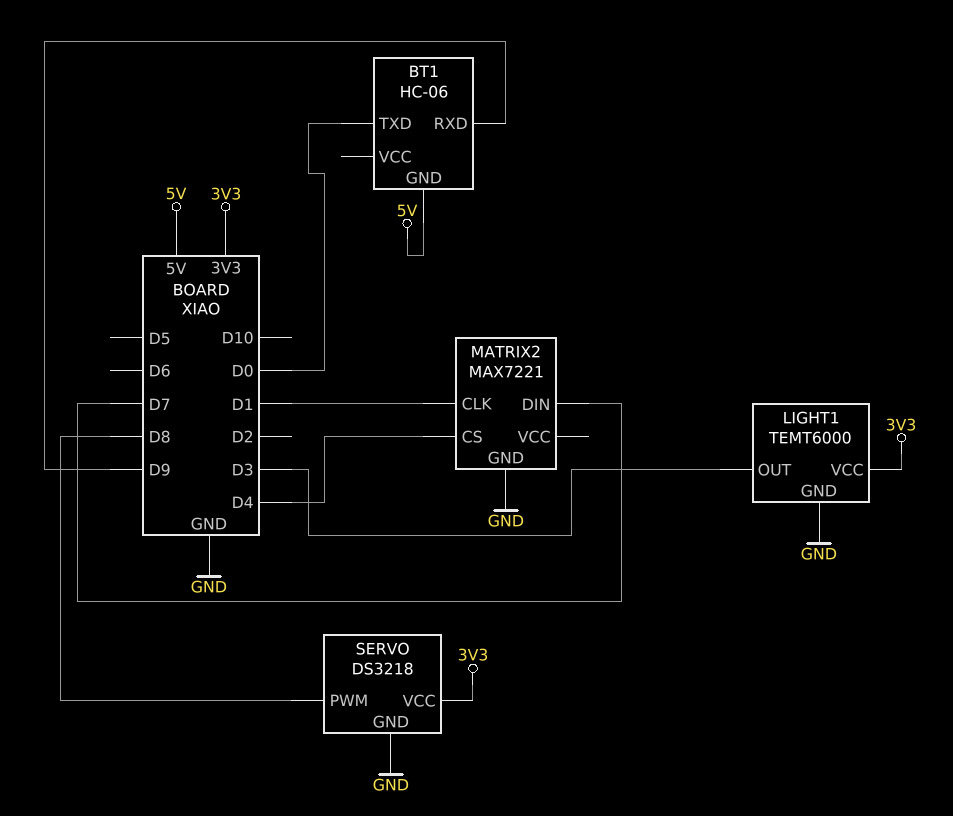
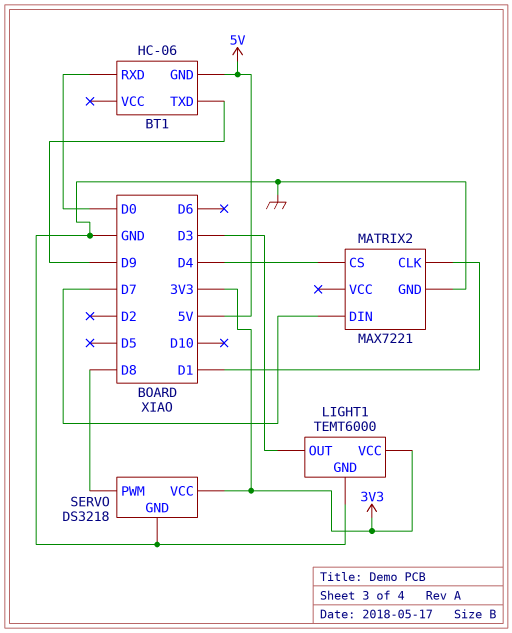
BT1 pin RXD: D9 -> D0
BT1 pin TXD: D0 -> D9

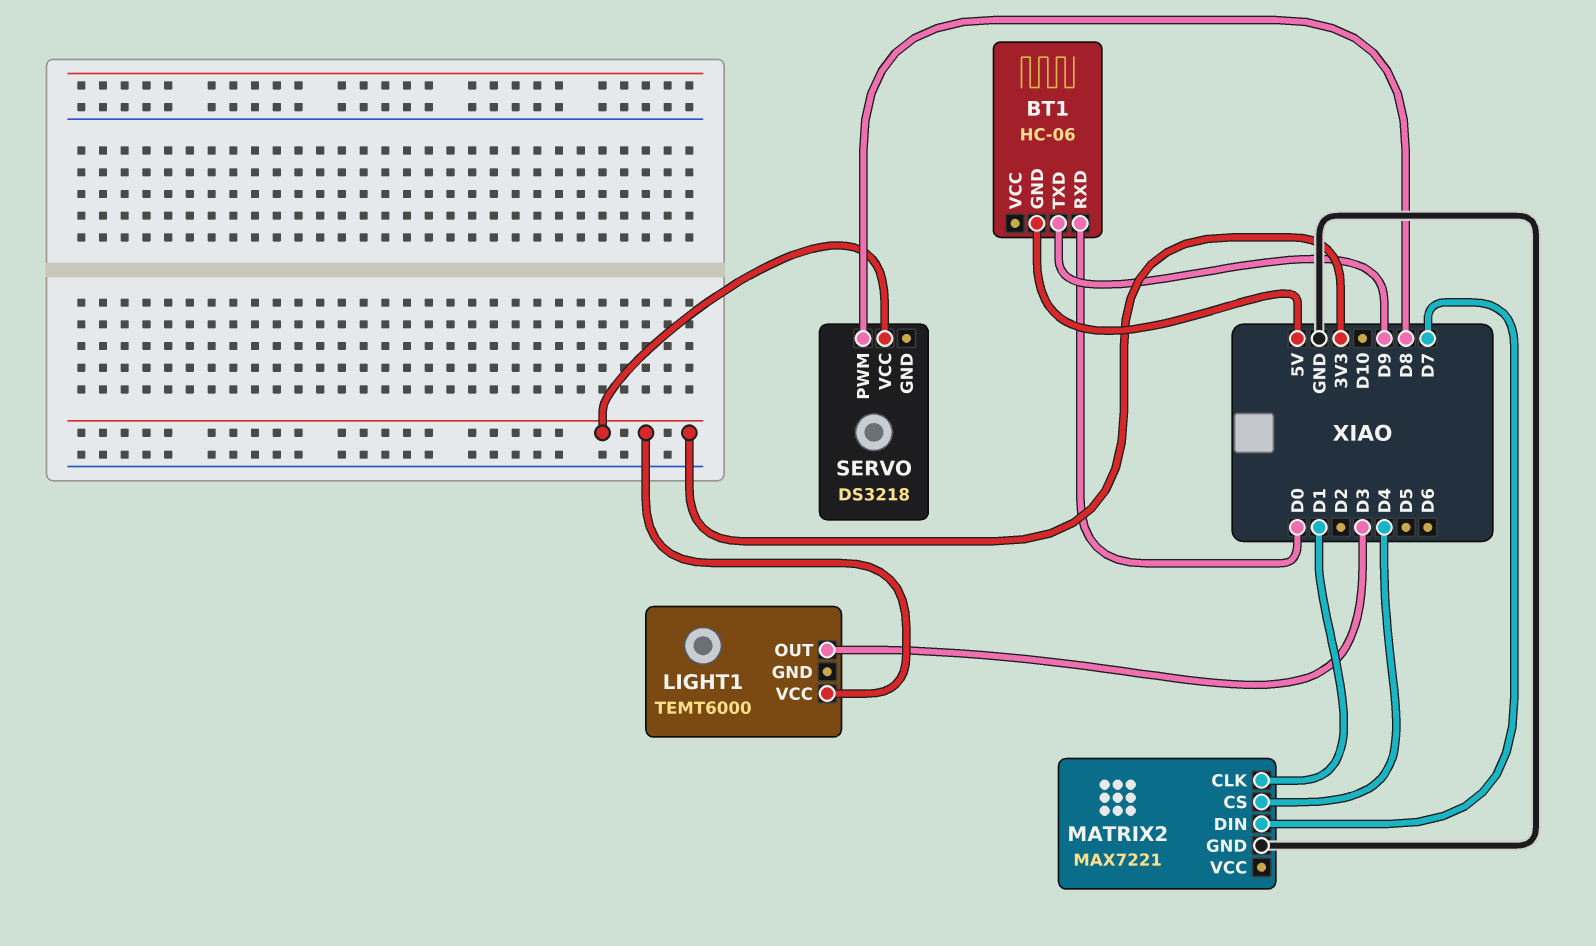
LIGHT1 pin GND: GND -> none
SERVO pin GND: GND -> none

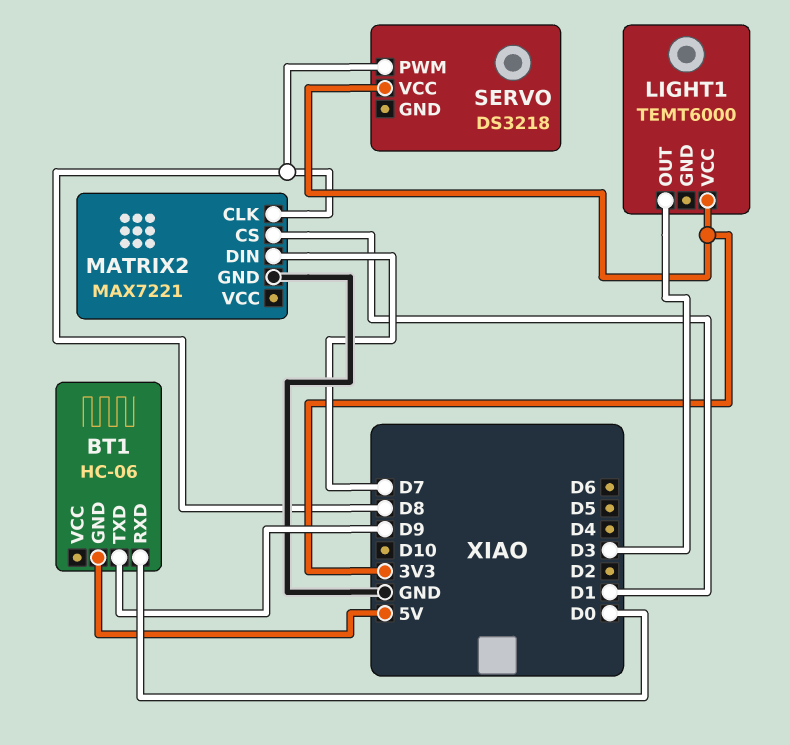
MATRIX2 pin CLK: D1 -> D8
MATRIX2 pin CS: D4 -> D1

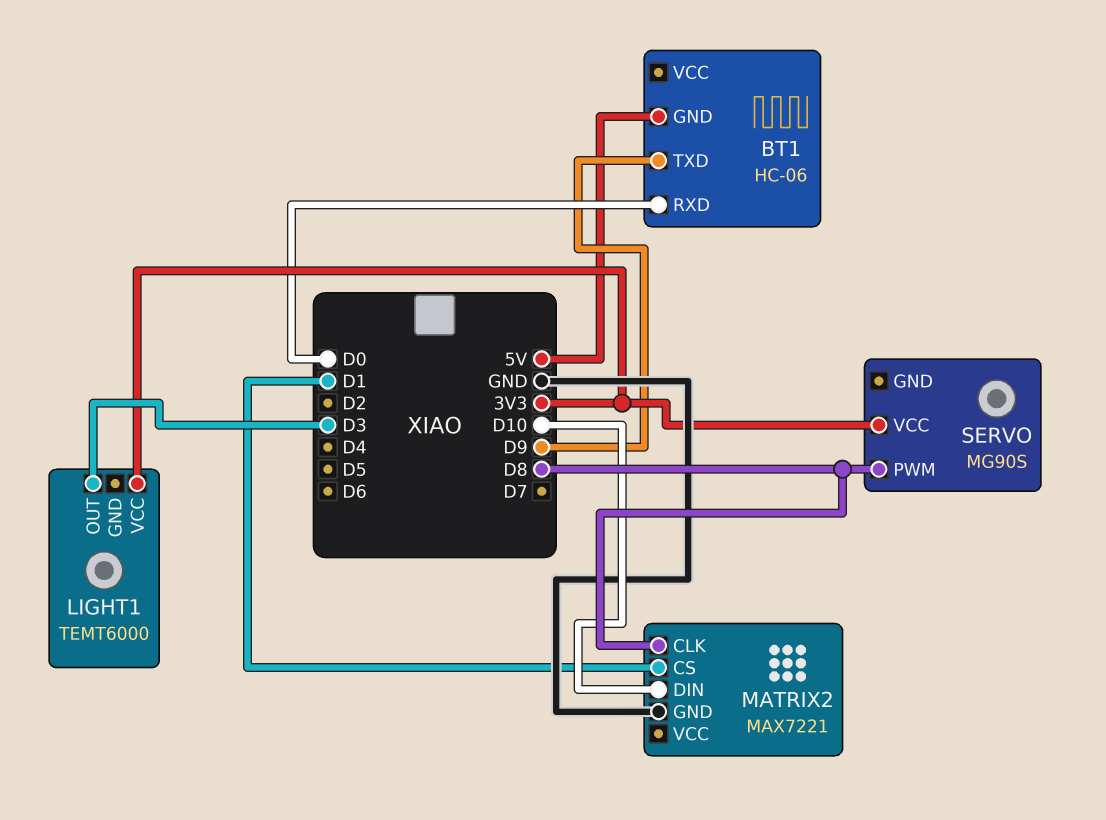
MATRIX2 pin DIN: D7 -> D10
SERVO: DS3218 -> MG90S

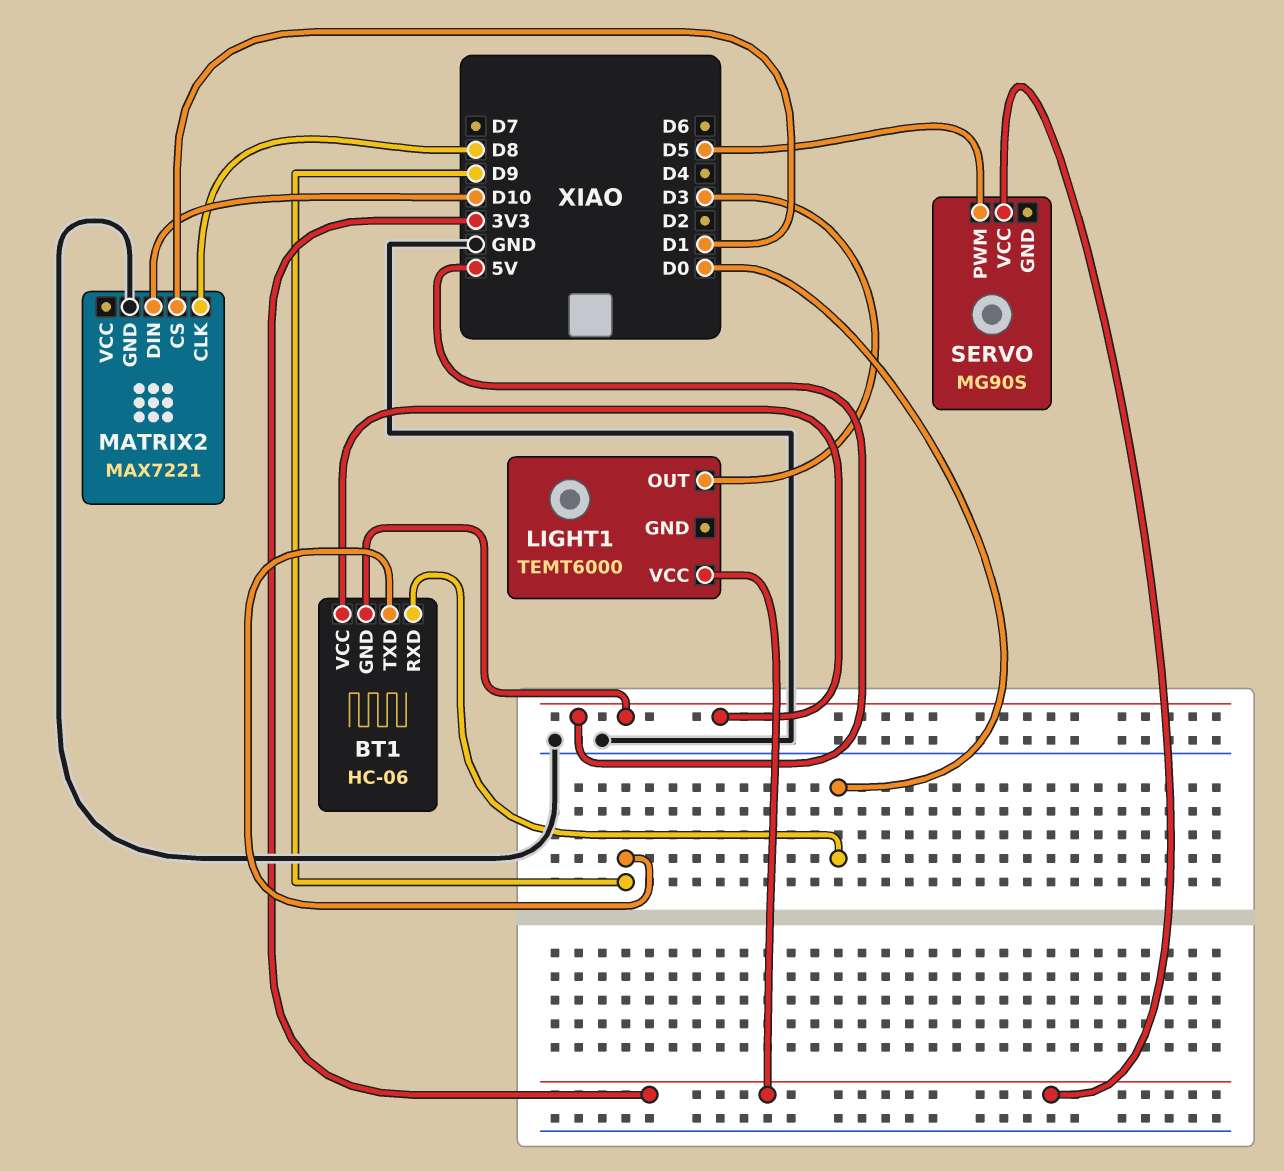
BT1 pin VCC: none -> 5V
SERVO pin PWM: D8 -> D5

